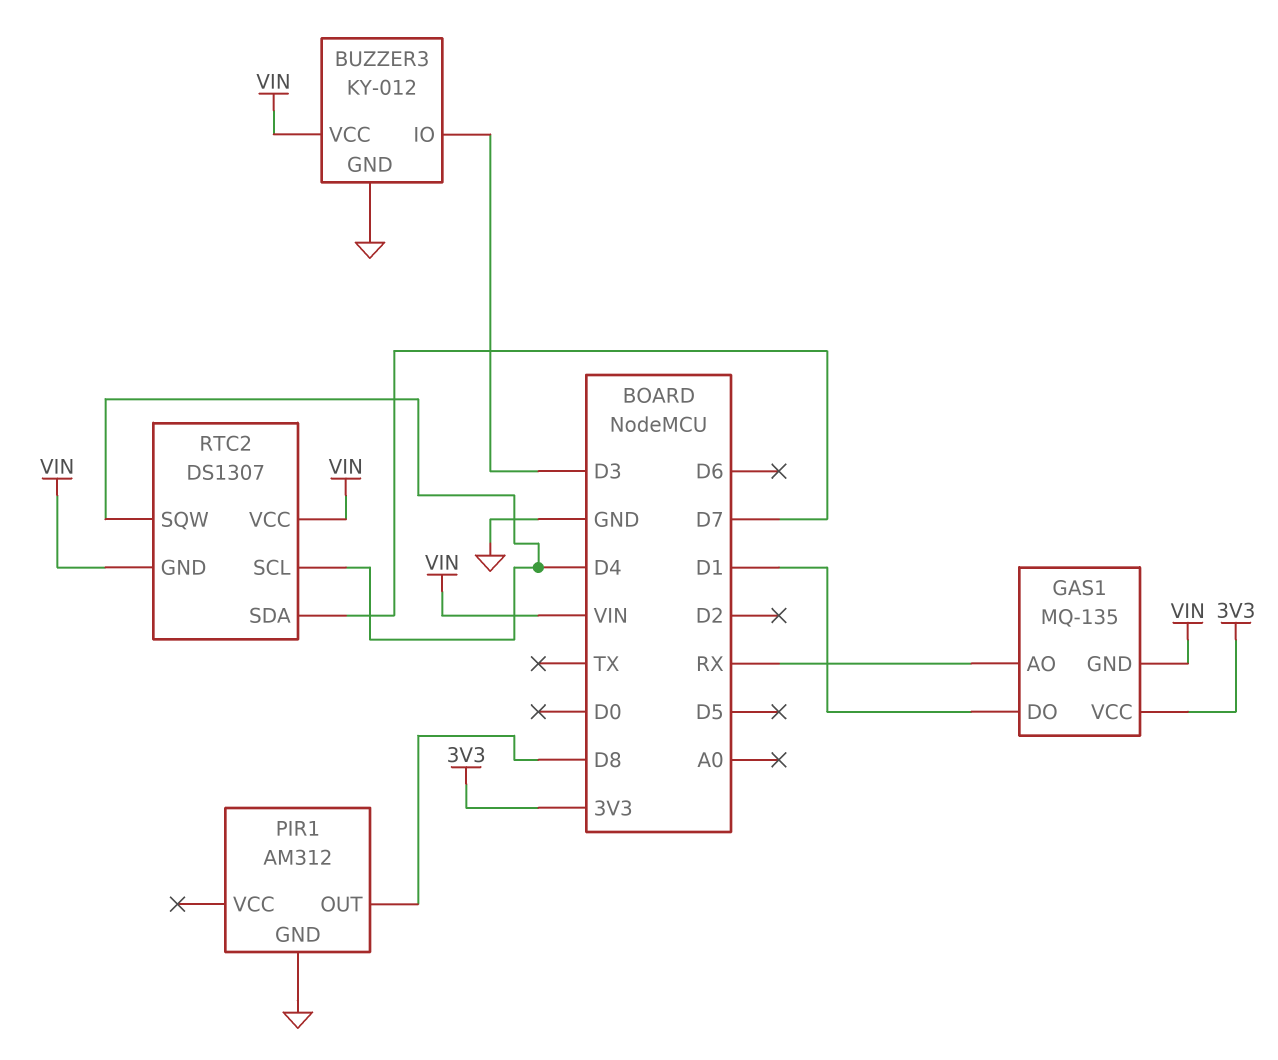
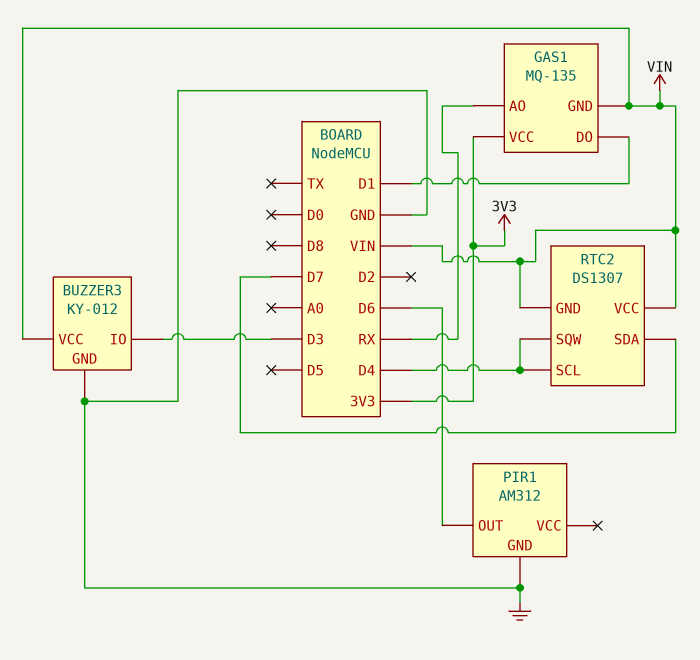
PIR1 pin OUT: D8 -> D6

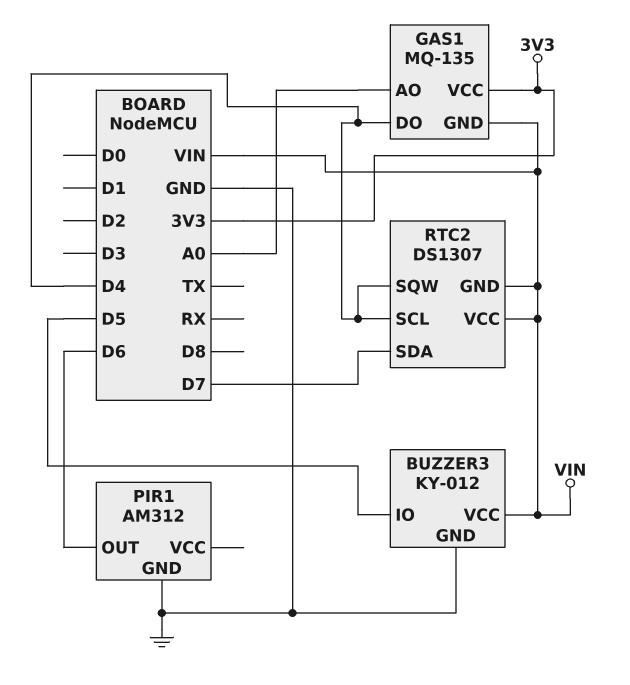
BUZZER3 pin IO: D3 -> D5
GAS1 pin AO: RX -> A0
GAS1 pin DO: D1 -> D4

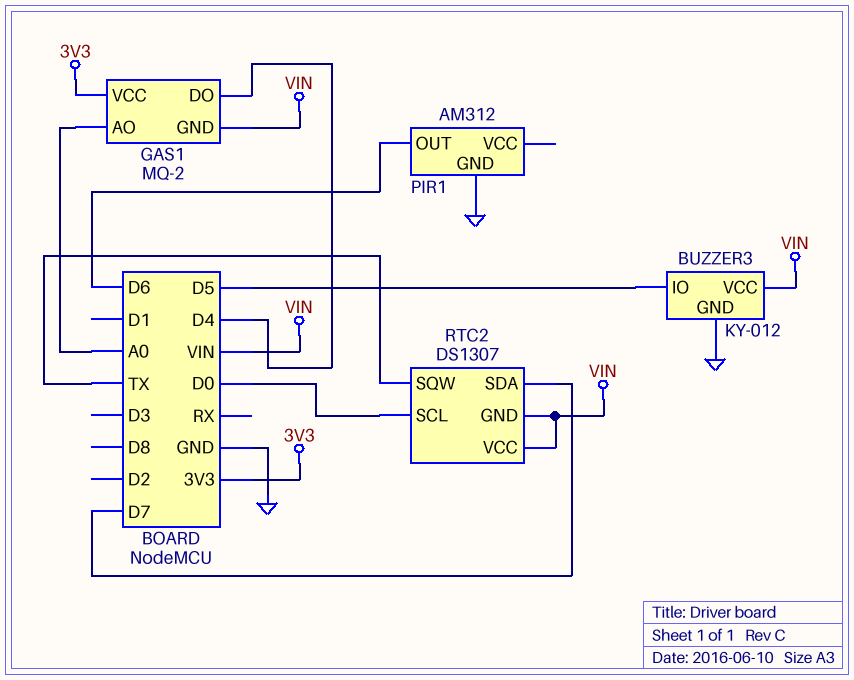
GAS1: MQ-135 -> MQ-2
RTC2 pin SCL: D4 -> D0
RTC2 pin SQW: D4 -> TX

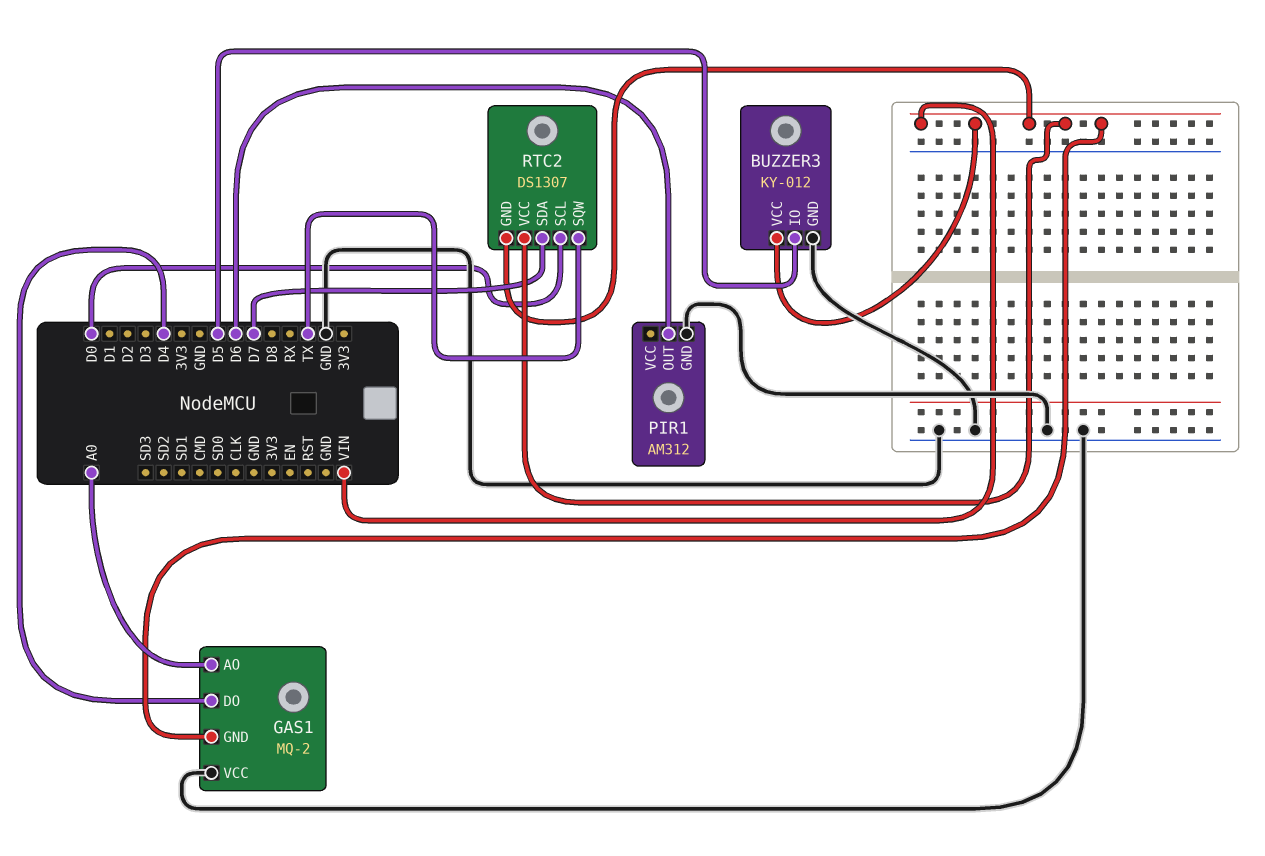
GAS1 pin VCC: 3V3 -> GND

